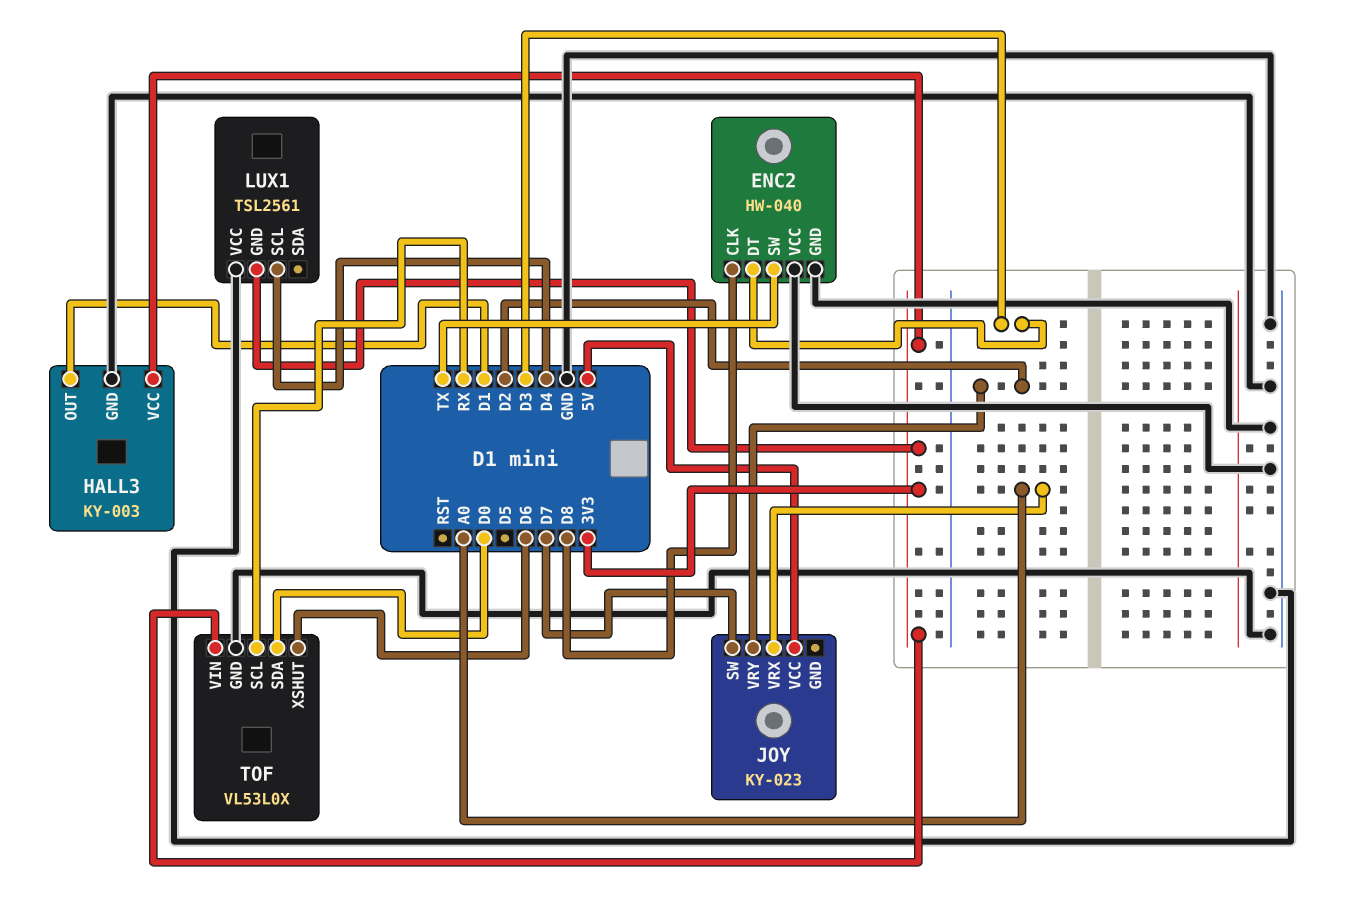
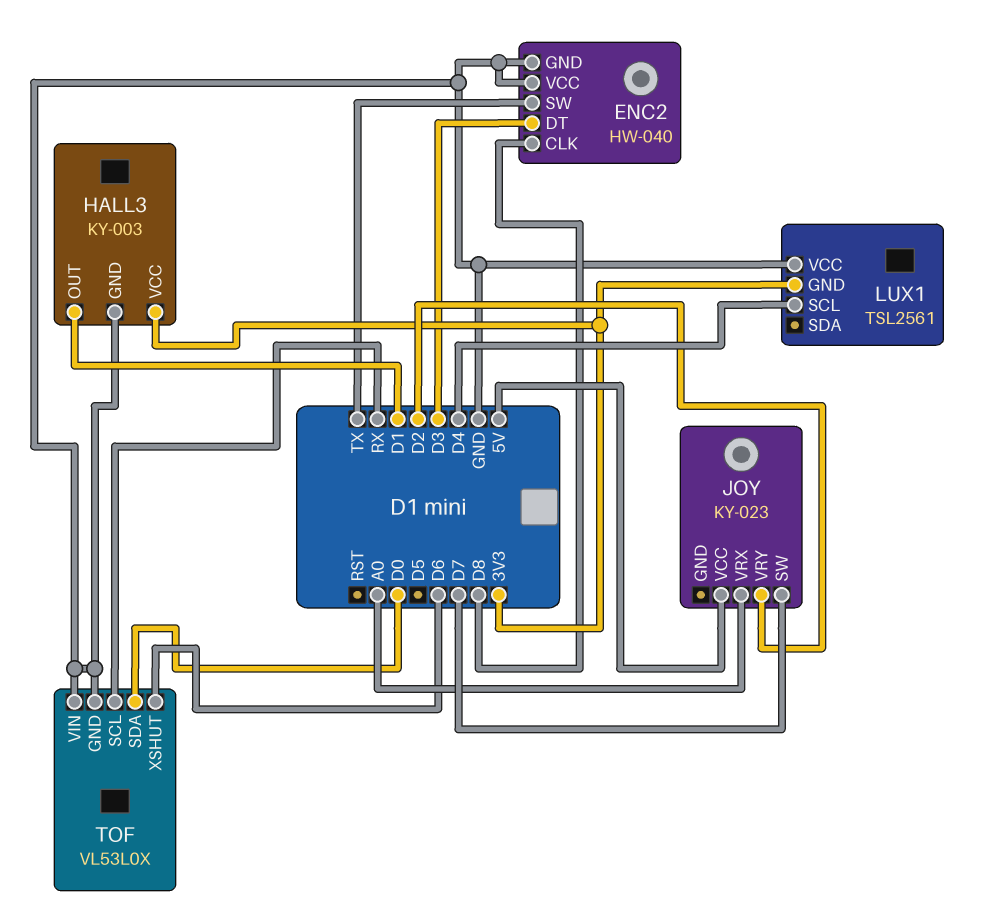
TOF pin VIN: 3V3 -> GND

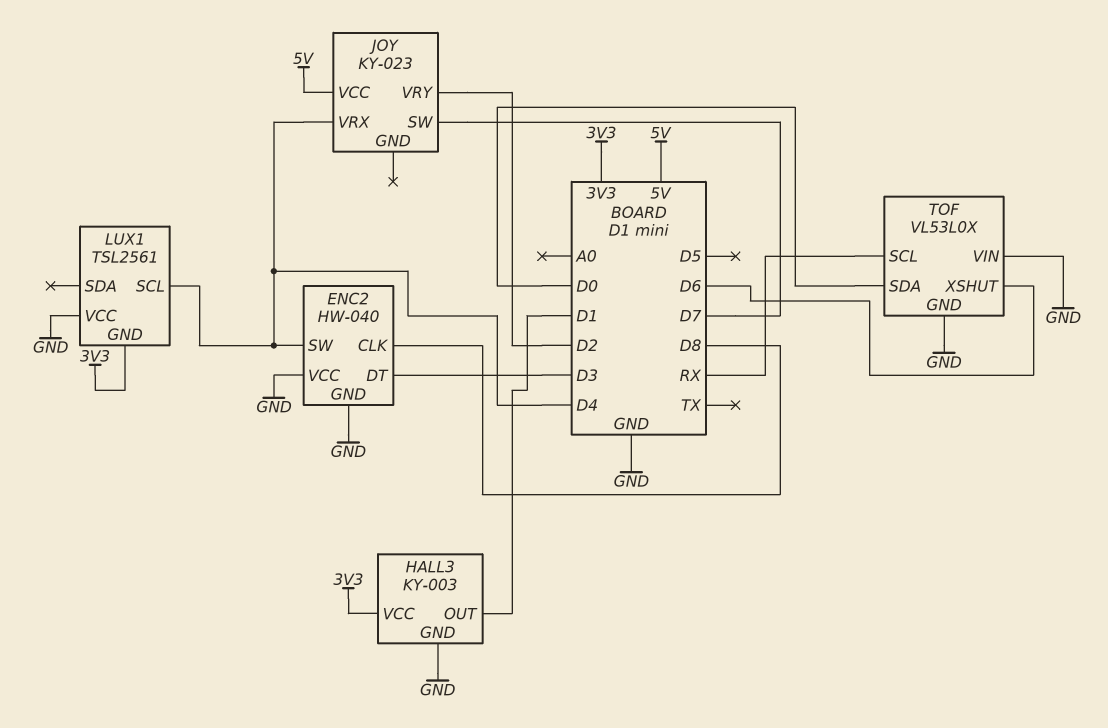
ENC2 pin SW: TX -> D4
JOY pin VRX: A0 -> D4

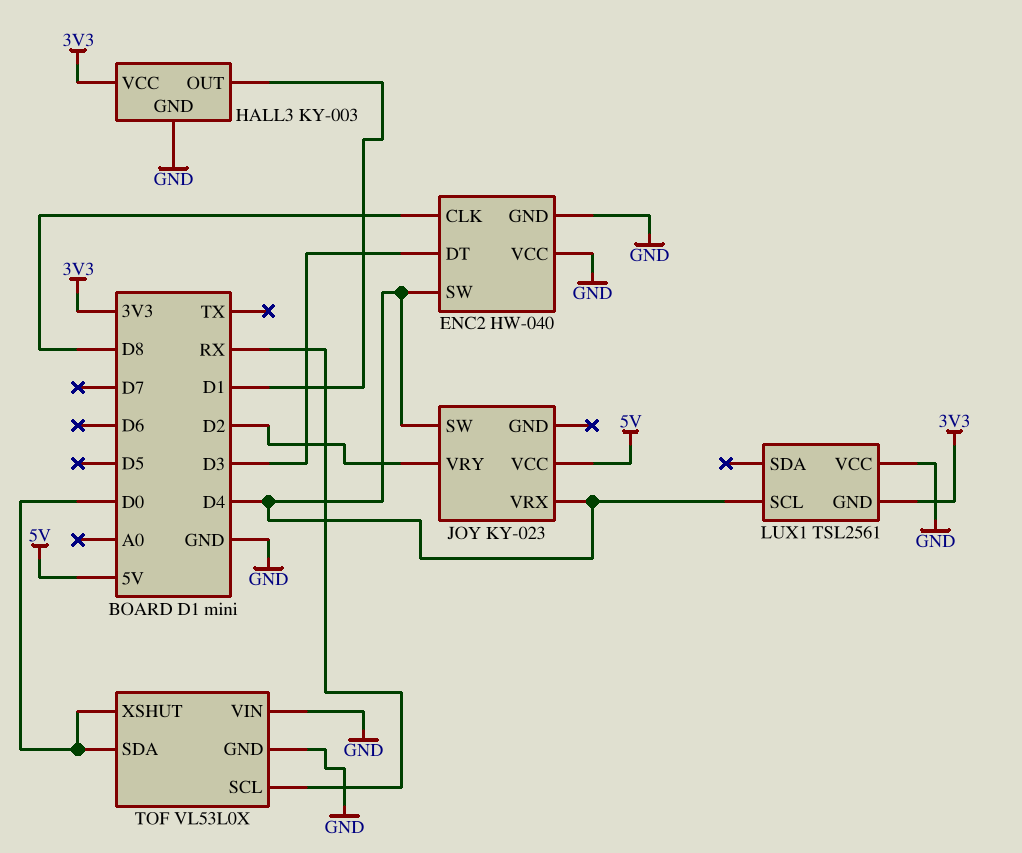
JOY pin SW: D7 -> D4
TOF pin XSHUT: D6 -> D0

